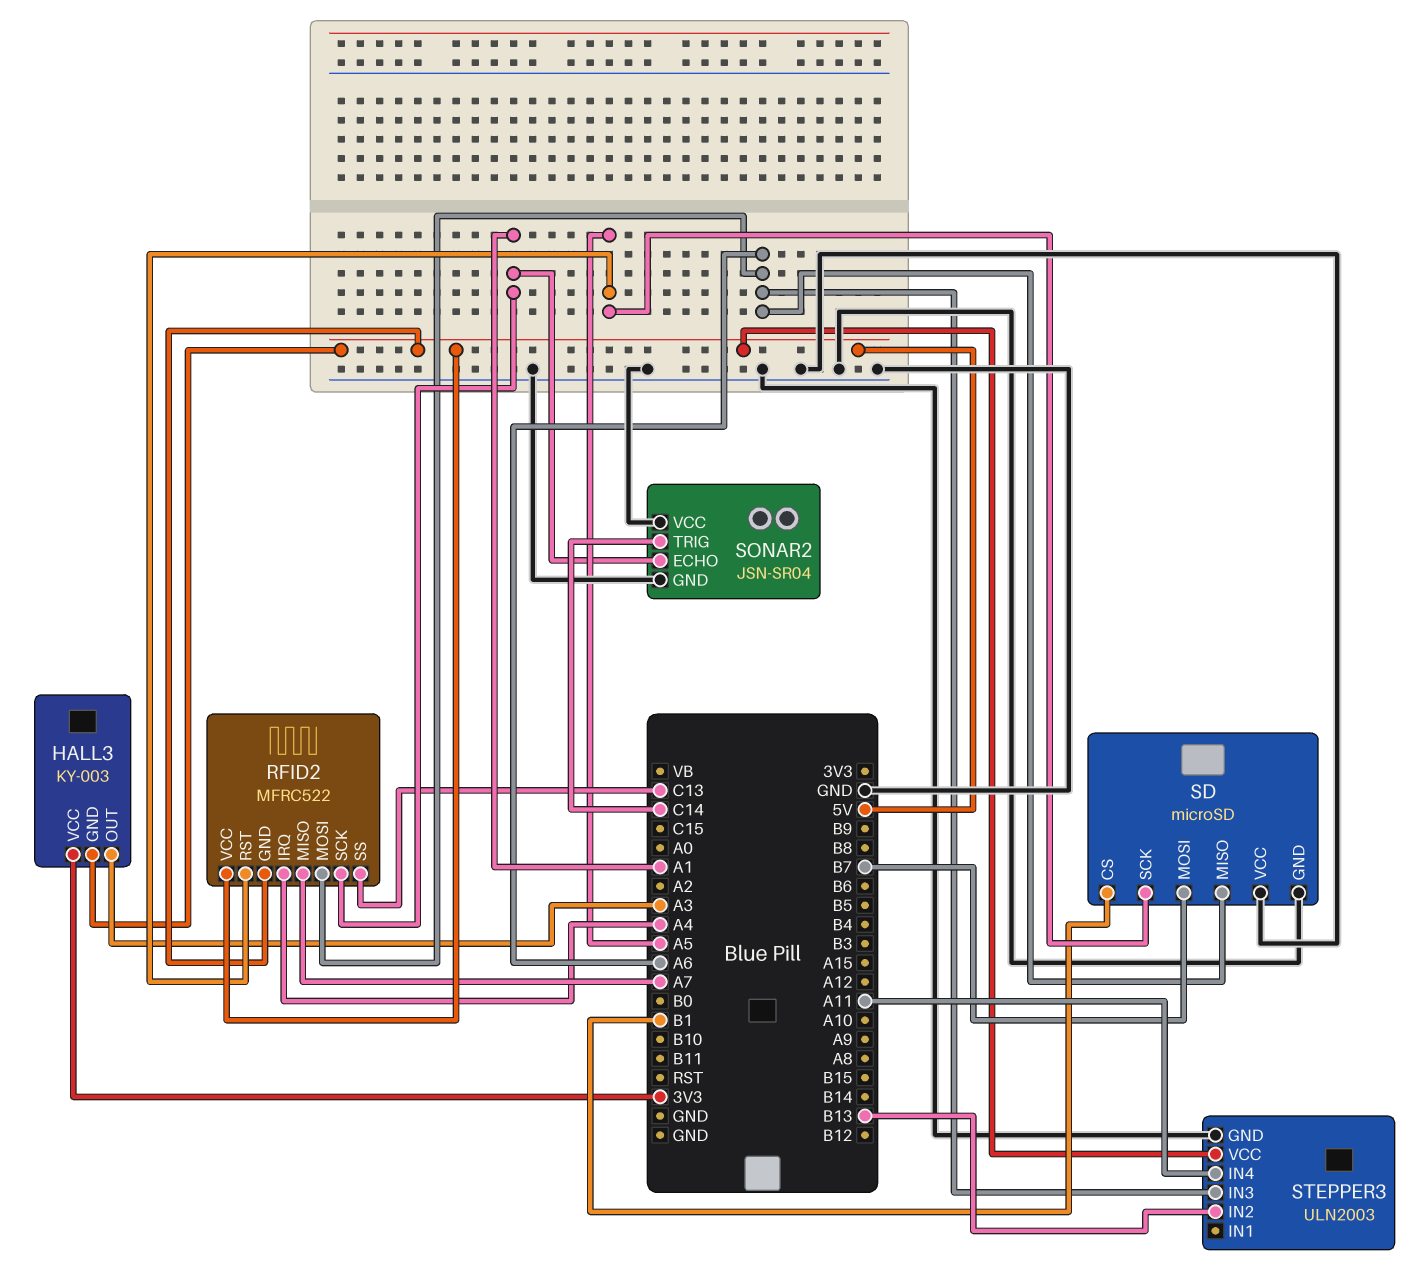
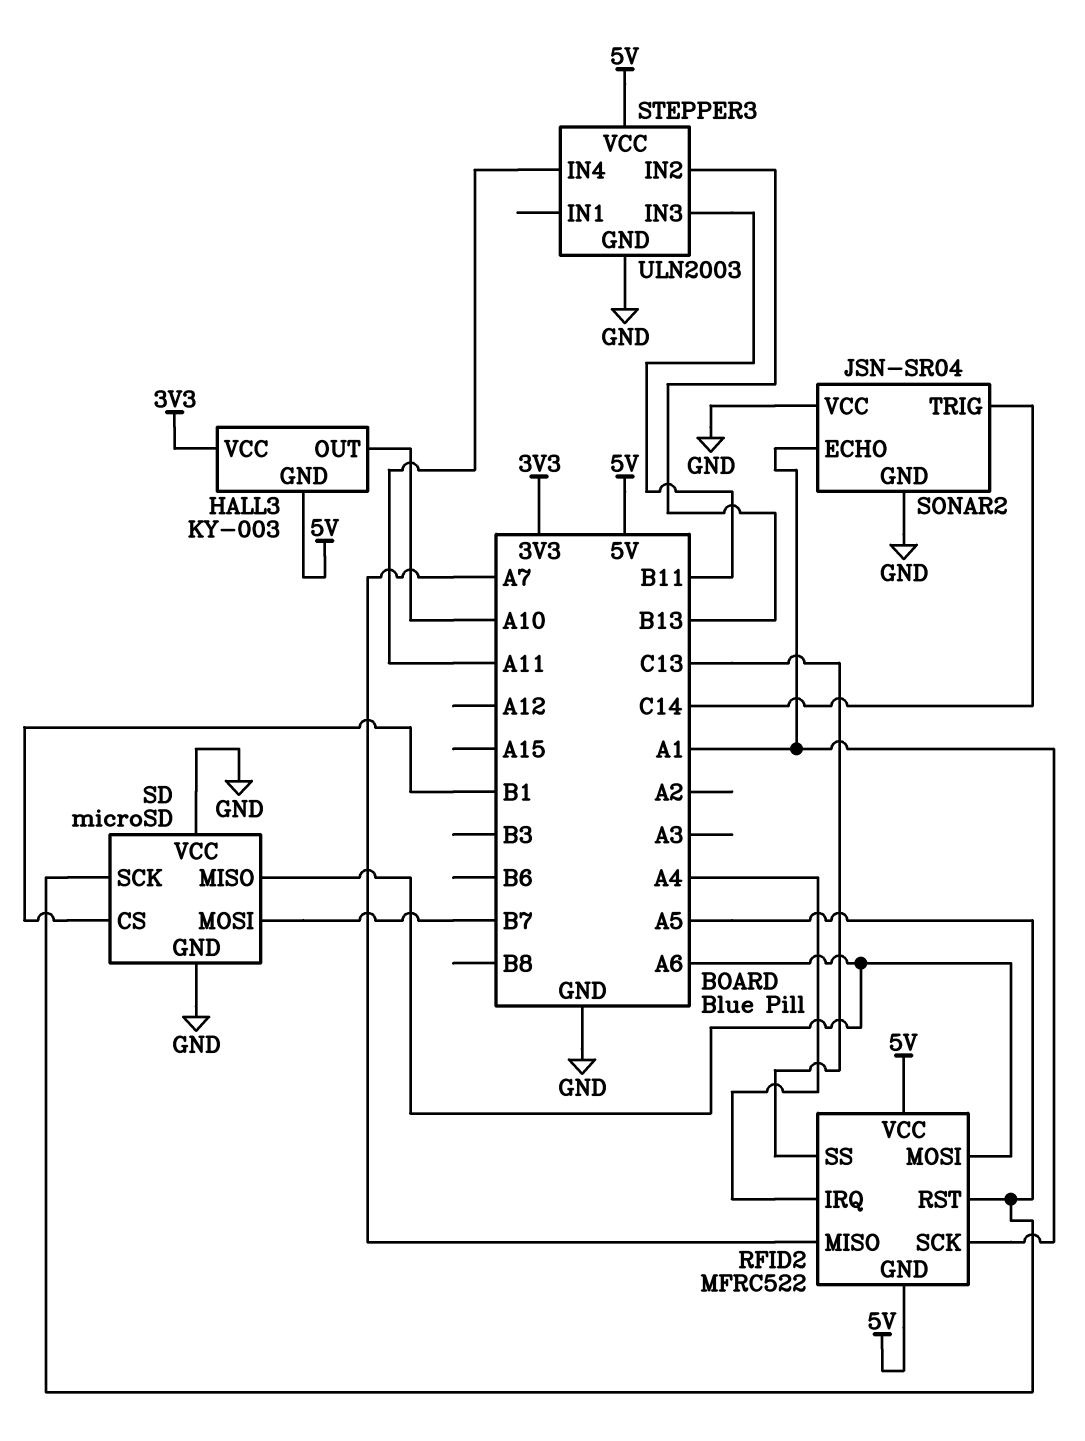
HALL3 pin OUT: A3 -> A10
STEPPER3 pin IN3: A6 -> B11

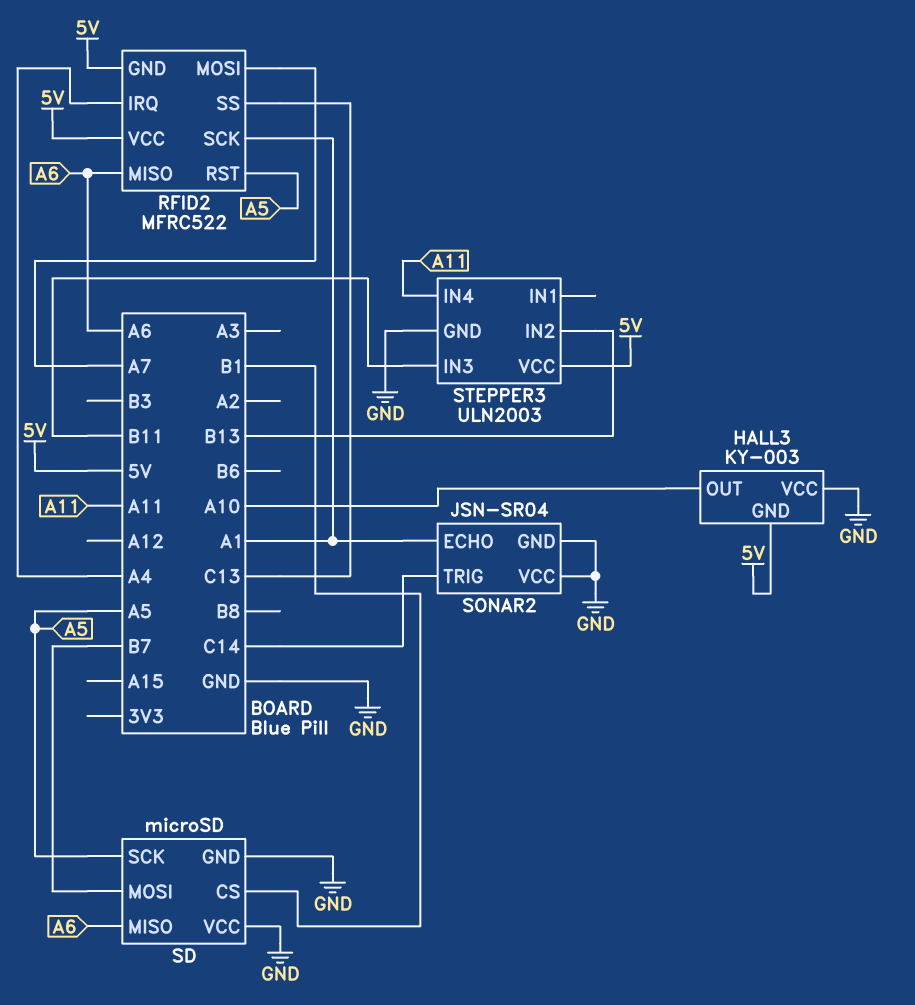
HALL3 pin VCC: 3V3 -> GND
RFID2 pin MISO: A7 -> A6
RFID2 pin MOSI: A6 -> A7

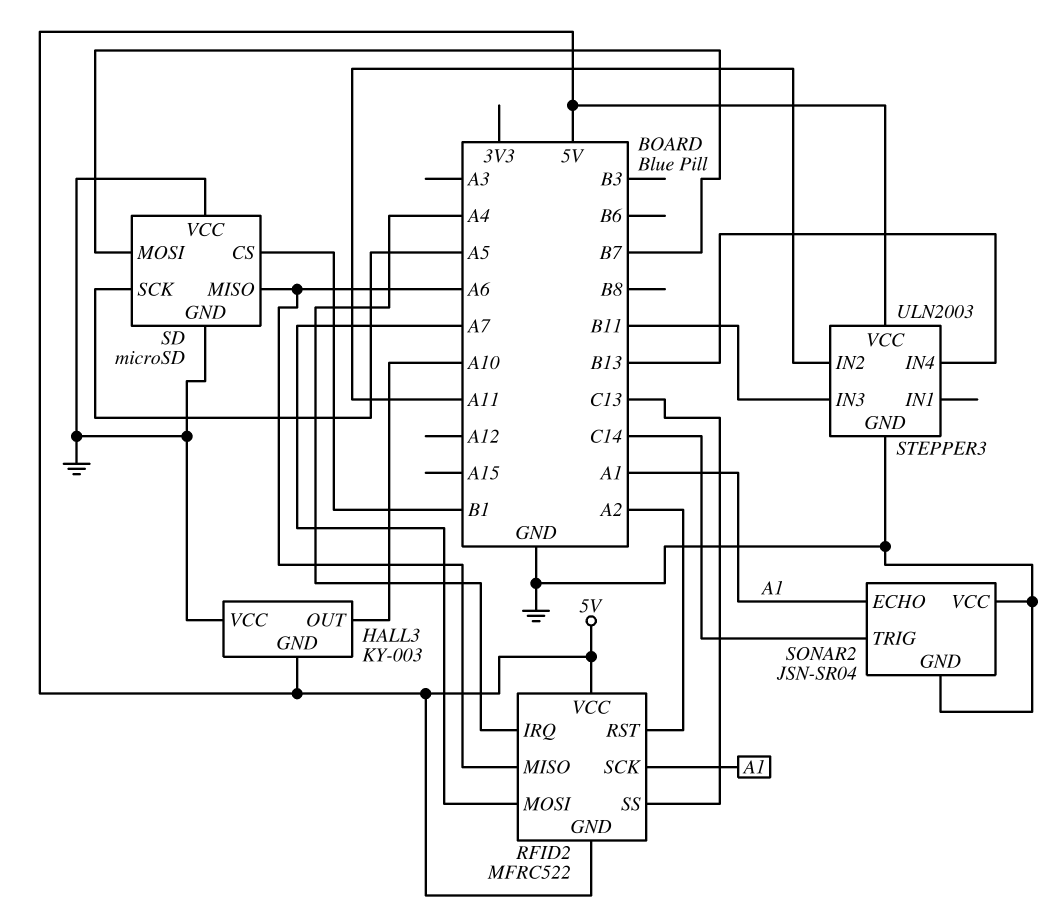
RFID2 pin RST: A5 -> A2
STEPPER3 pin IN2: B13 -> A11
STEPPER3 pin IN4: A11 -> B13

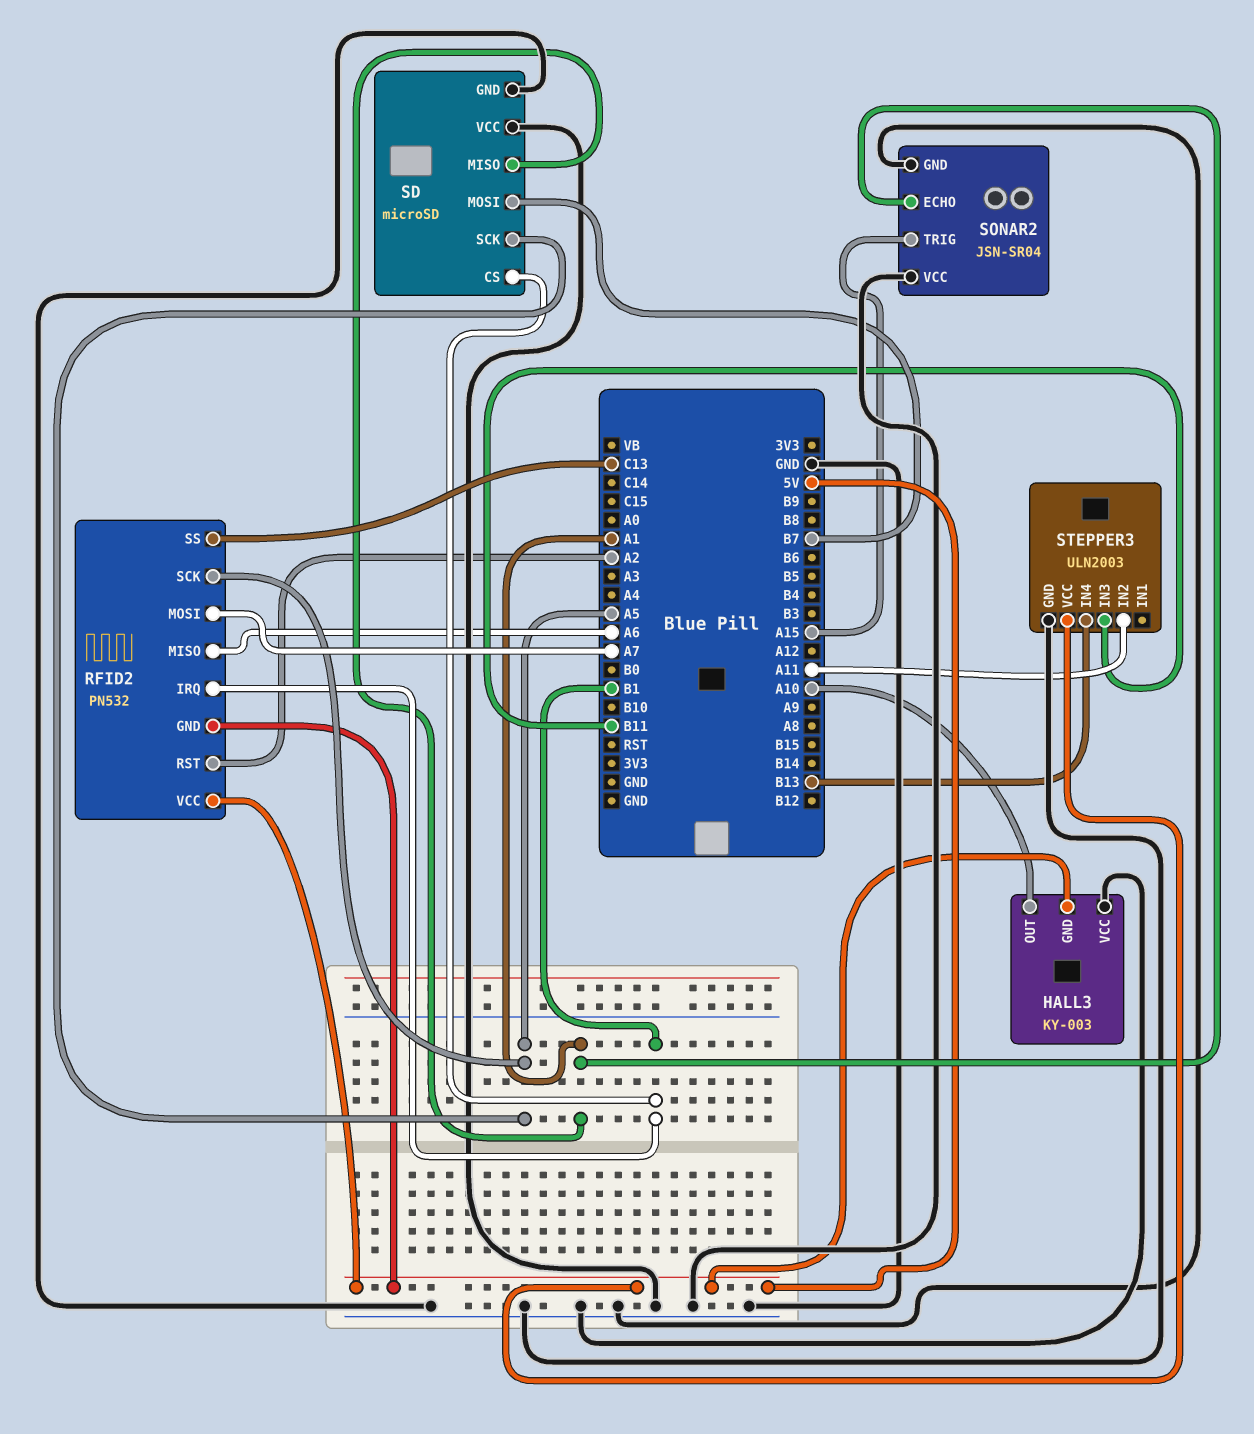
RFID2: MFRC522 -> PN532
RFID2 pin IRQ: A4 -> B1
RFID2 pin SCK: A1 -> A5
SD pin MISO: A6 -> A1
SONAR2 pin TRIG: C14 -> A15

